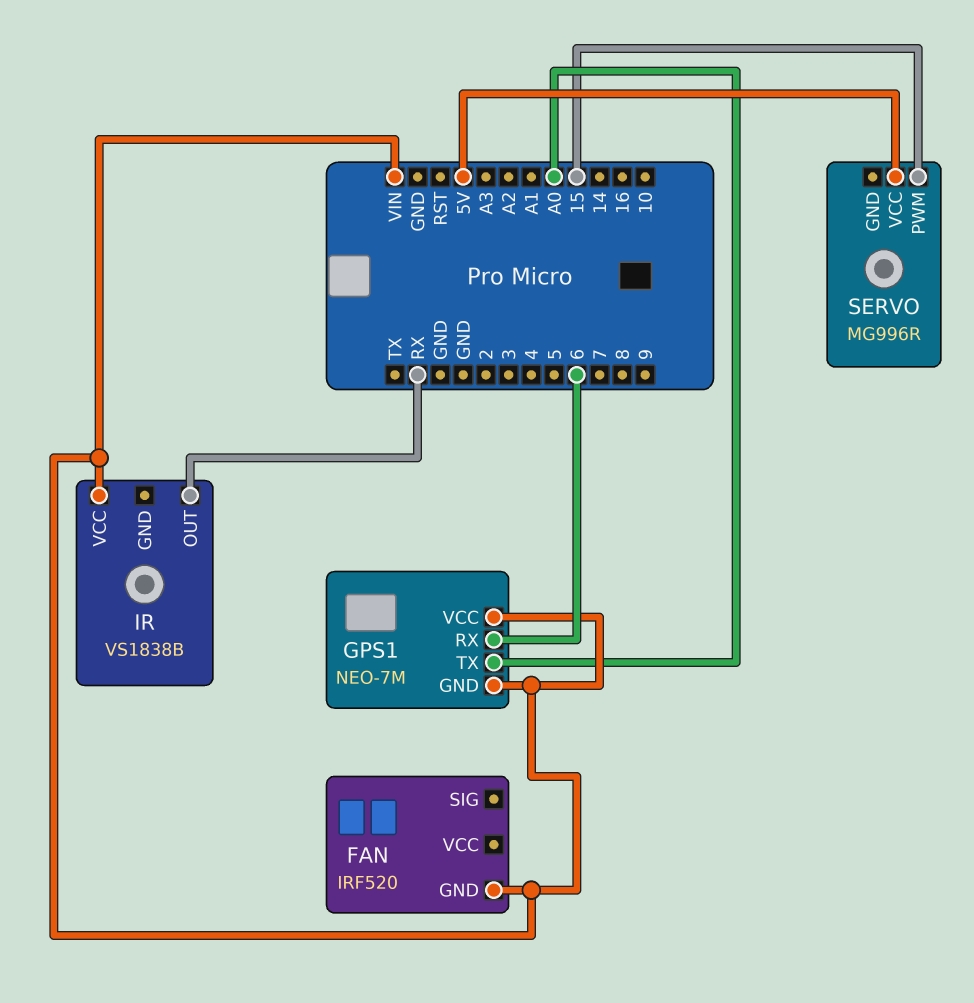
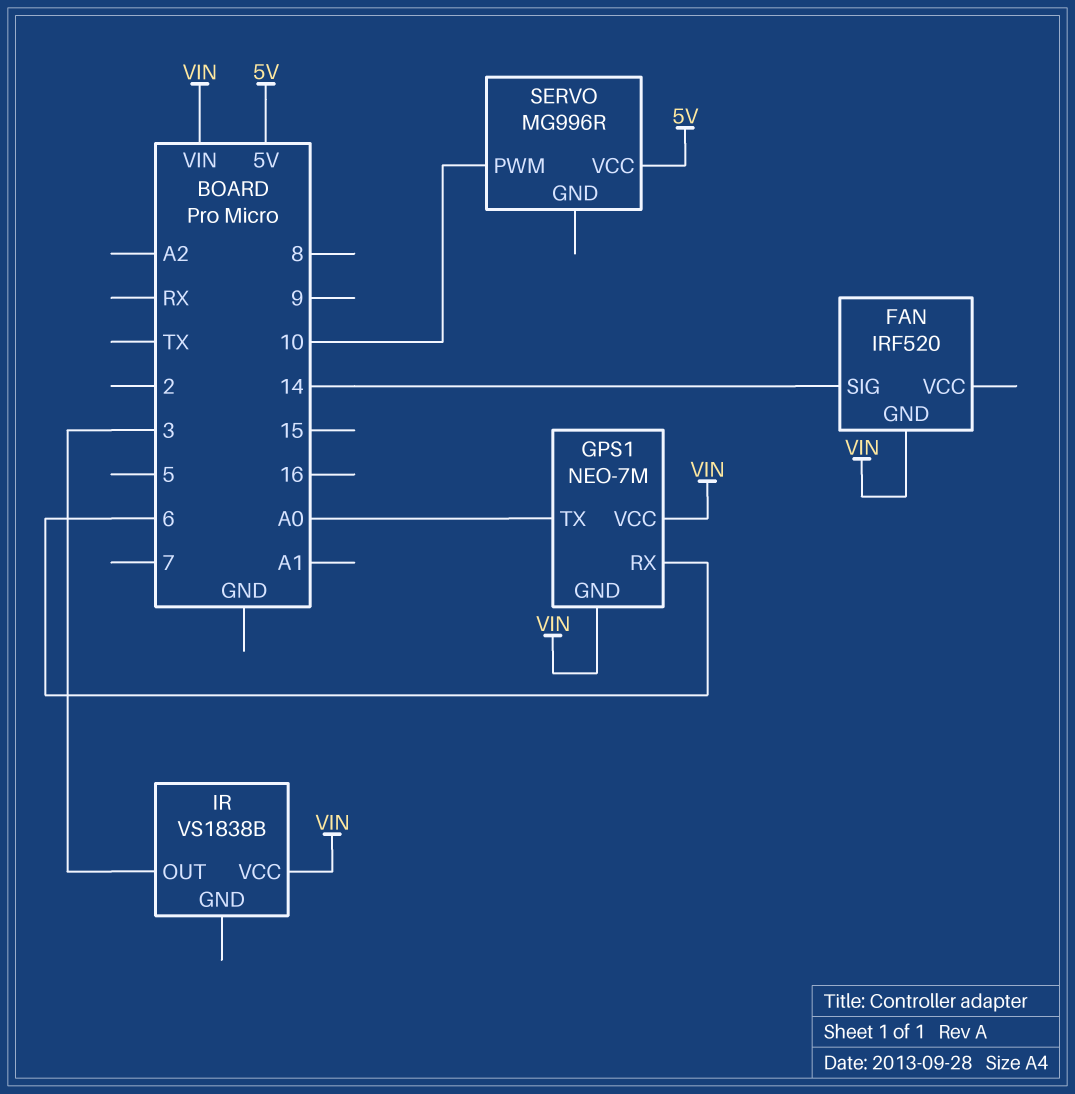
FAN pin SIG: none -> 14
IR pin OUT: RX -> 3
SERVO pin PWM: 15 -> 10

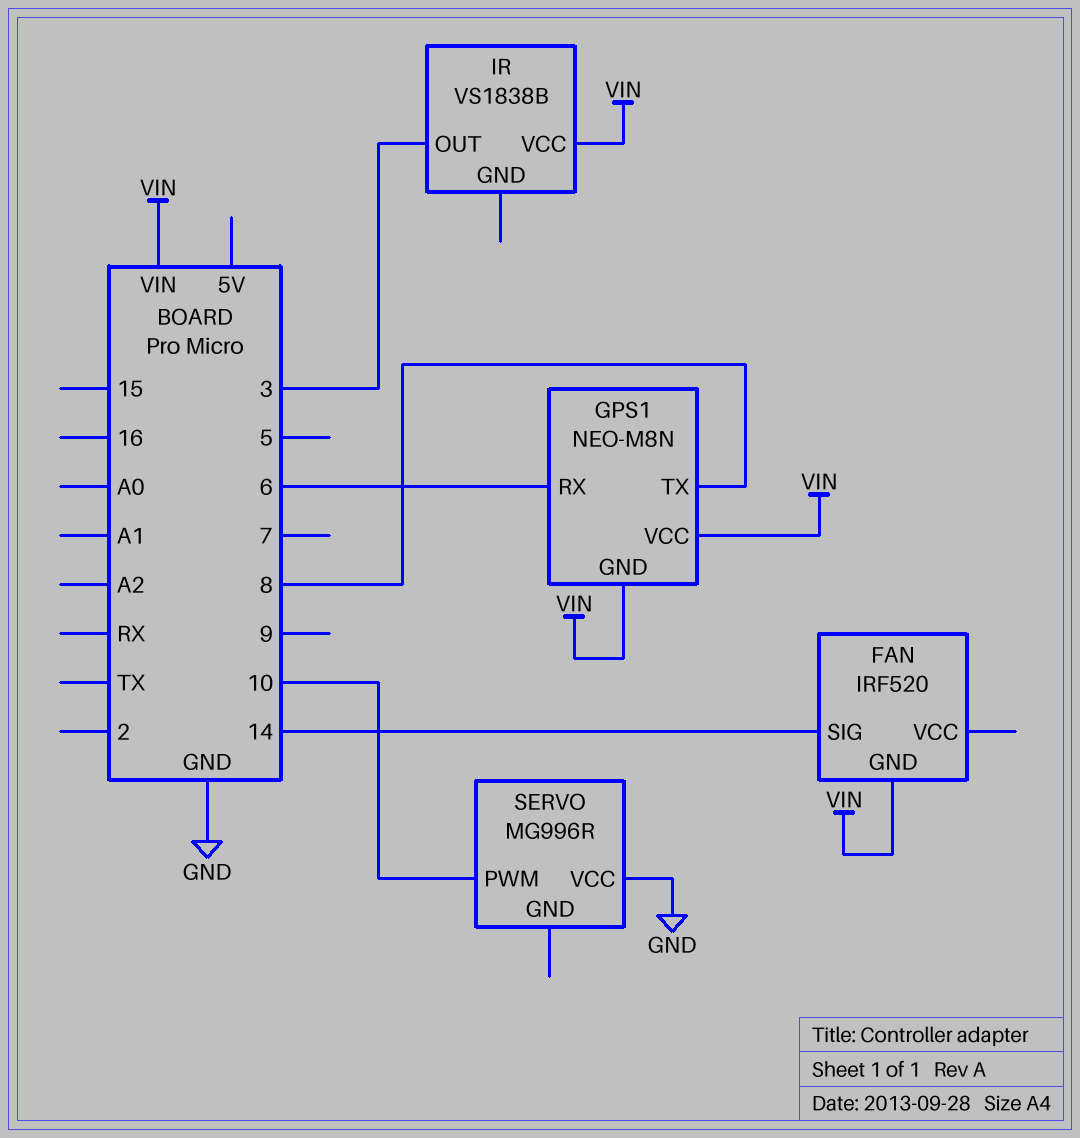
GPS1: NEO-7M -> NEO-M8N
GPS1 pin TX: A0 -> 8
SERVO pin VCC: 5V -> GND

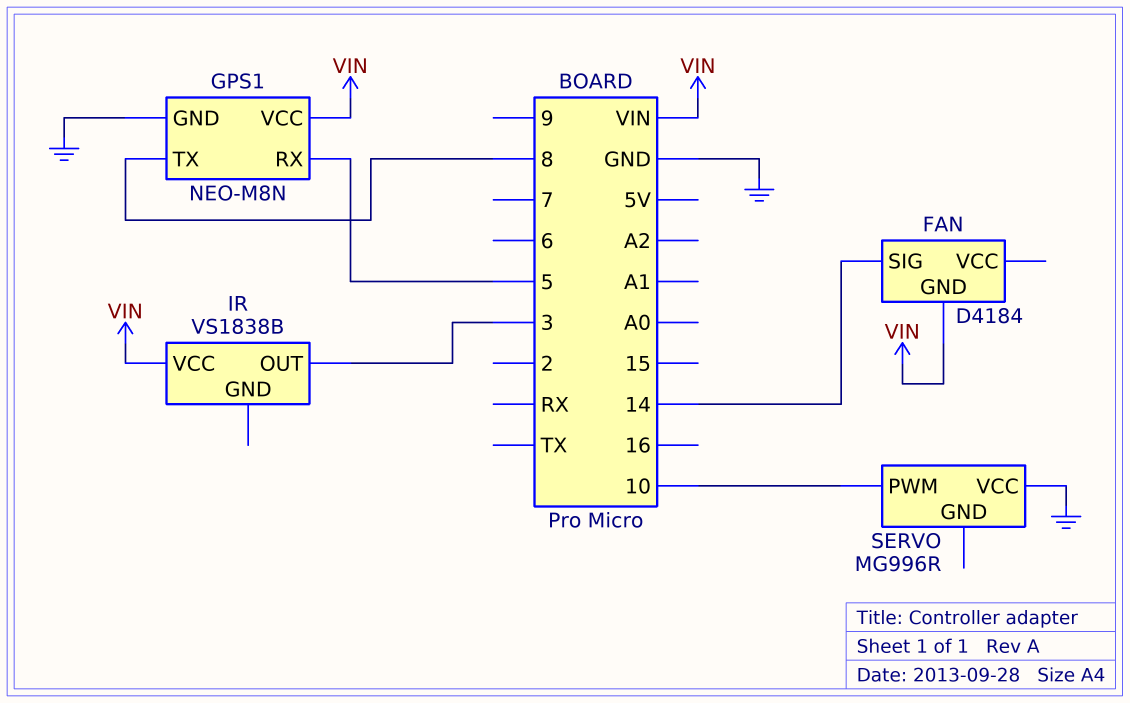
FAN: IRF520 -> D4184
GPS1 pin GND: VIN -> GND
GPS1 pin RX: 6 -> 5

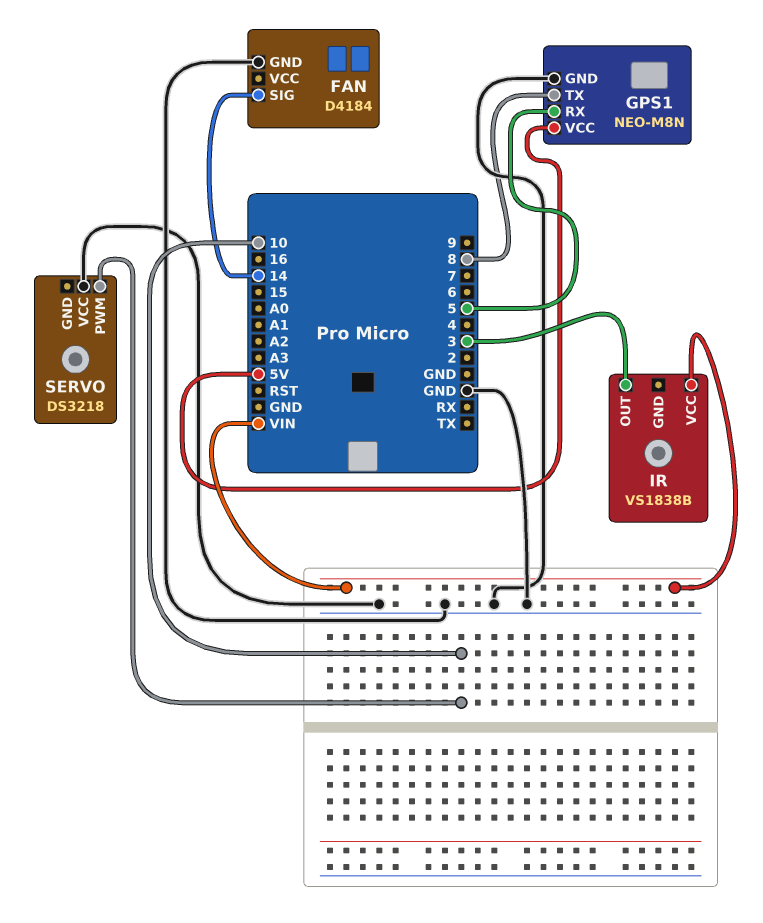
FAN pin GND: VIN -> GND
GPS1 pin VCC: VIN -> 5V
SERVO: MG996R -> DS3218

